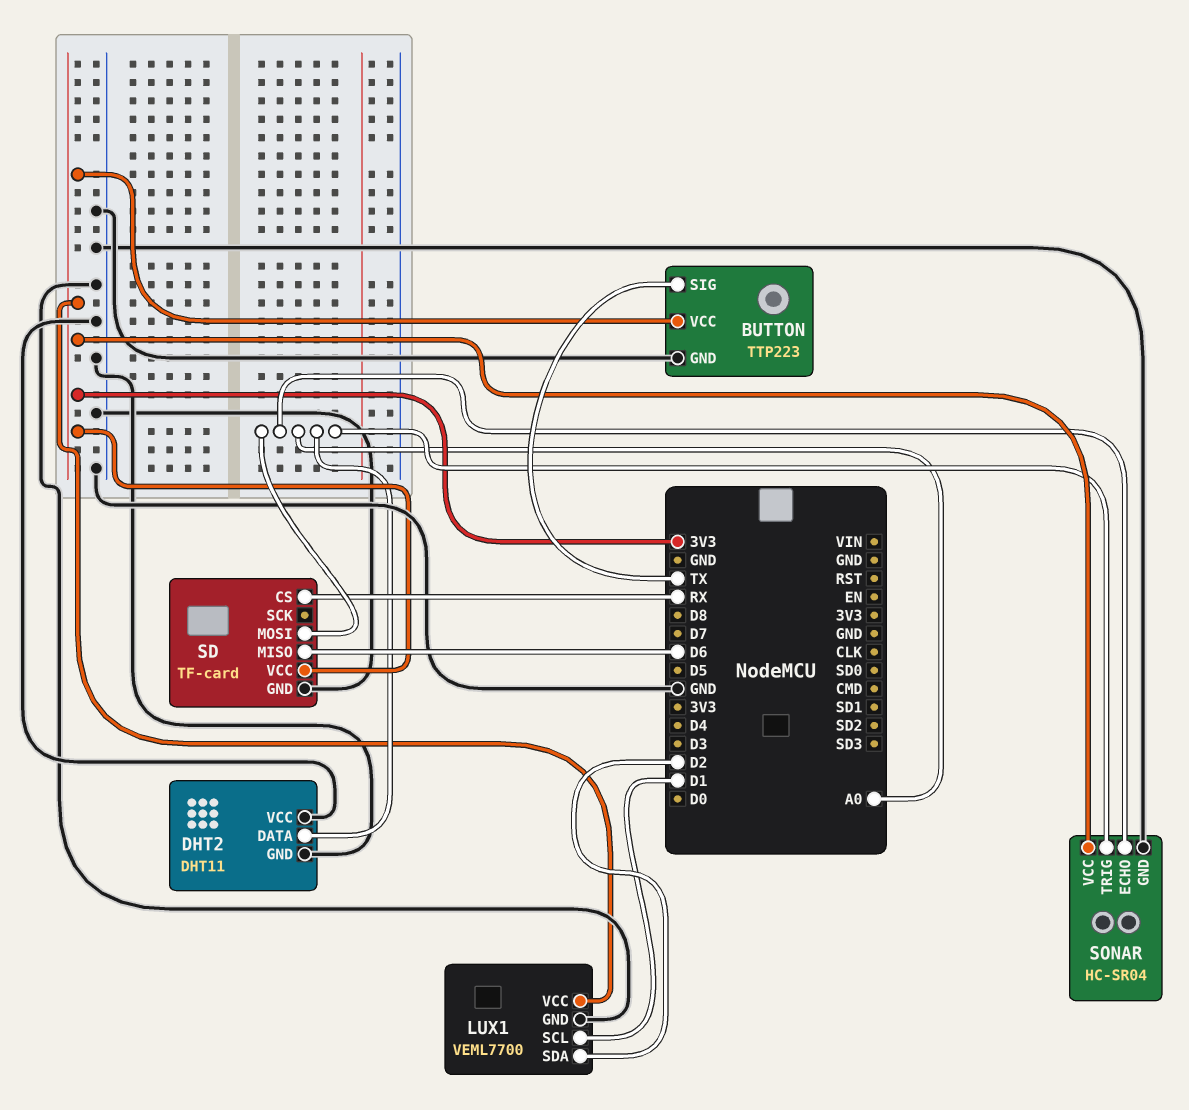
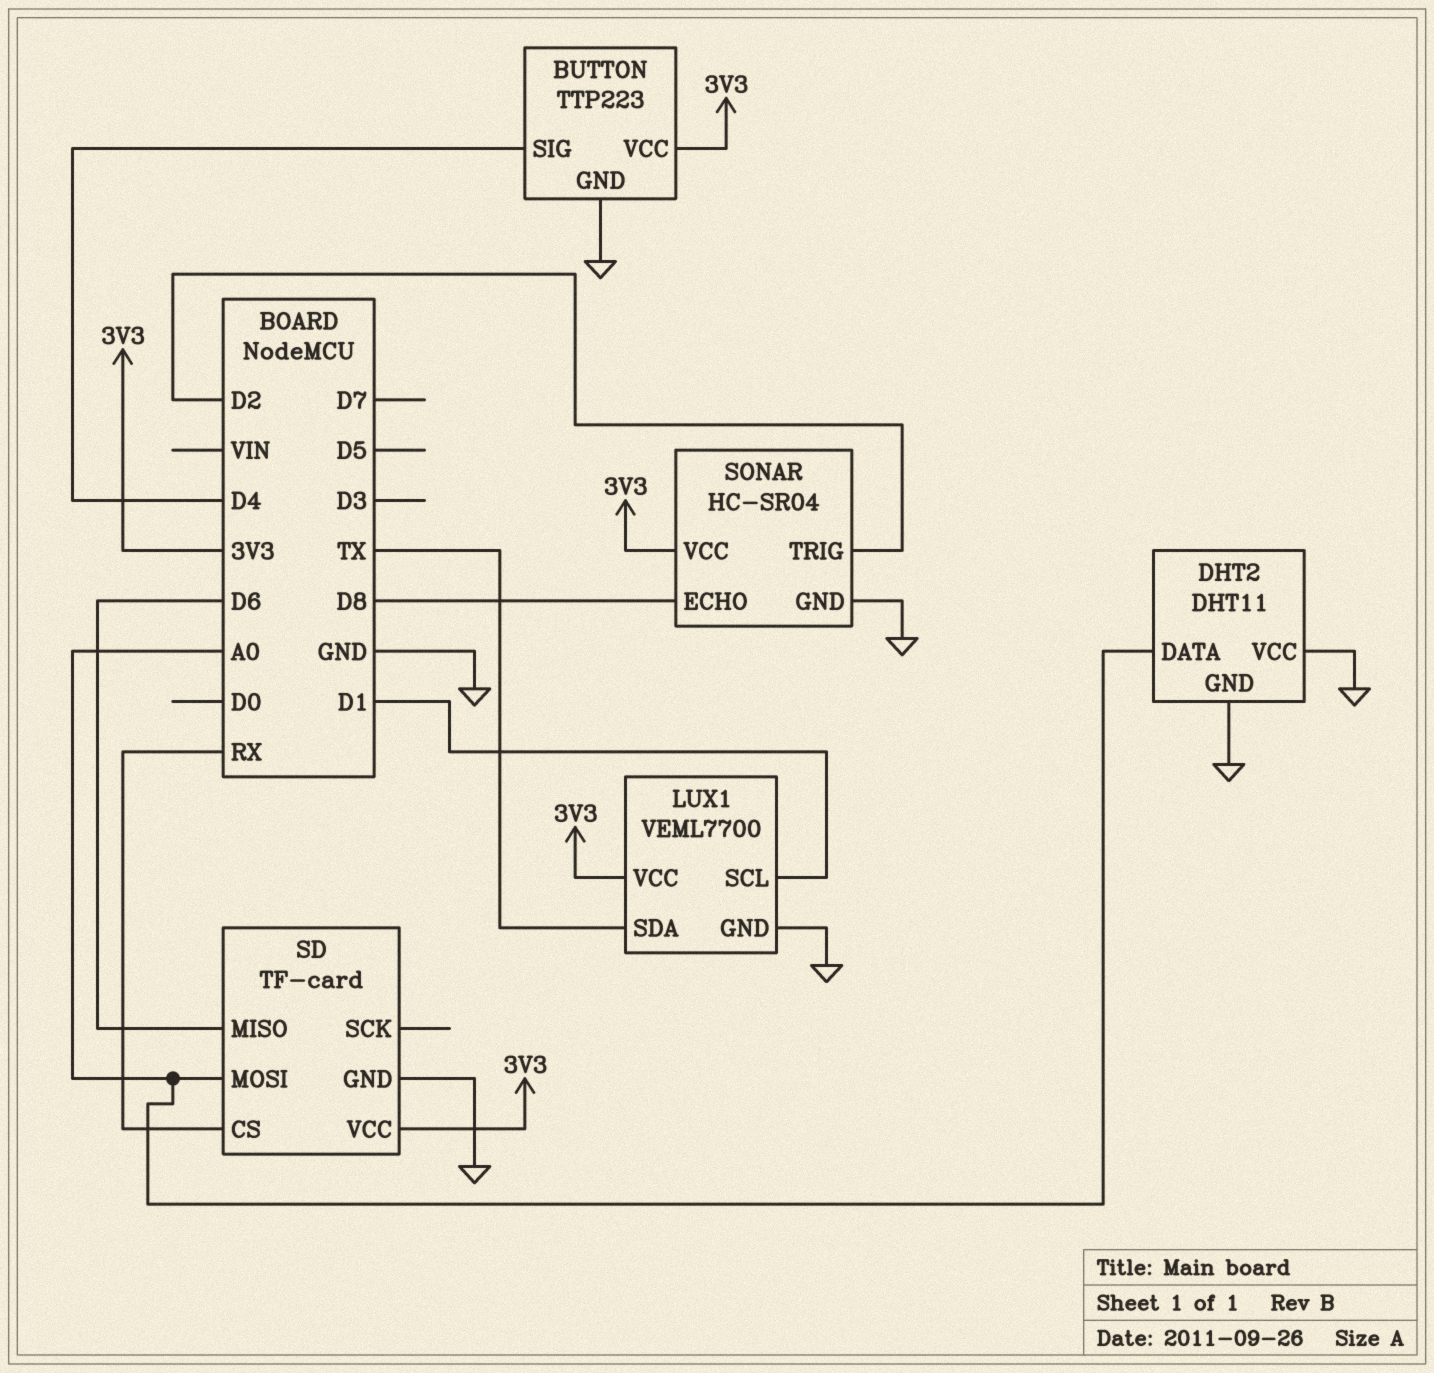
BUTTON pin SIG: TX -> D4
LUX1 pin SDA: D2 -> TX
SONAR pin ECHO: A0 -> D8
SONAR pin TRIG: A0 -> D2

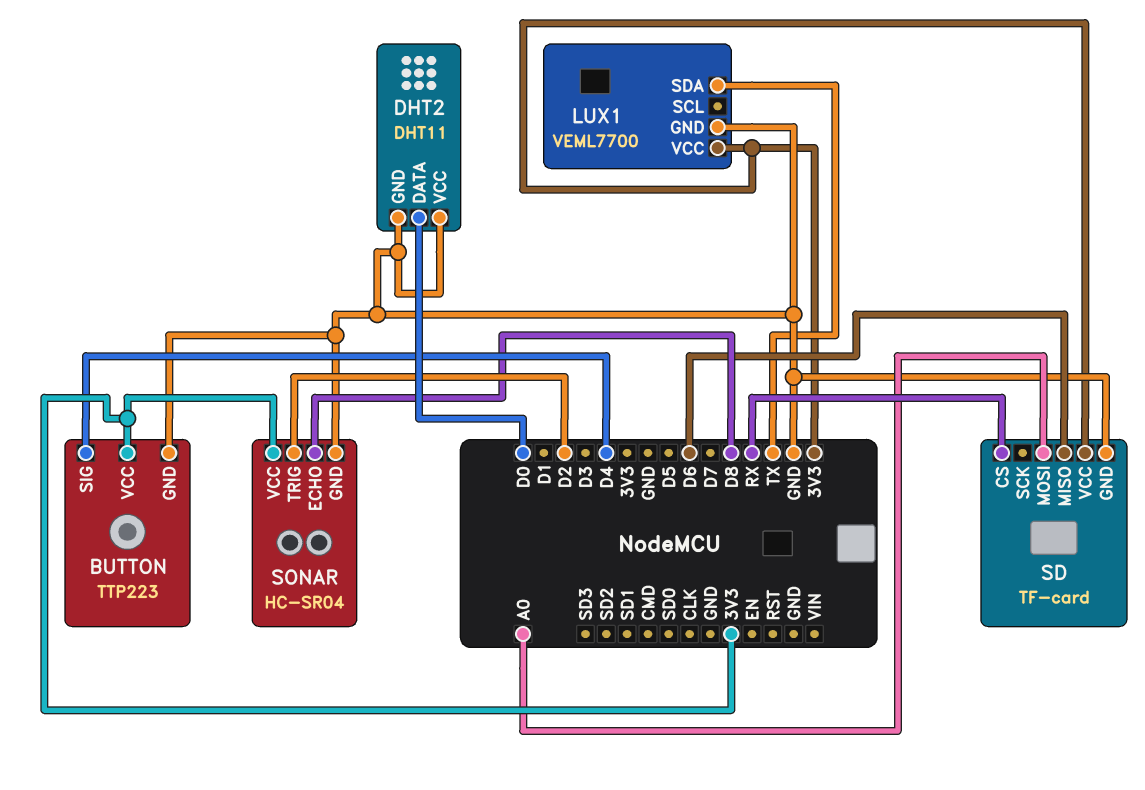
DHT2 pin DATA: A0 -> D0
LUX1 pin SCL: D1 -> none

